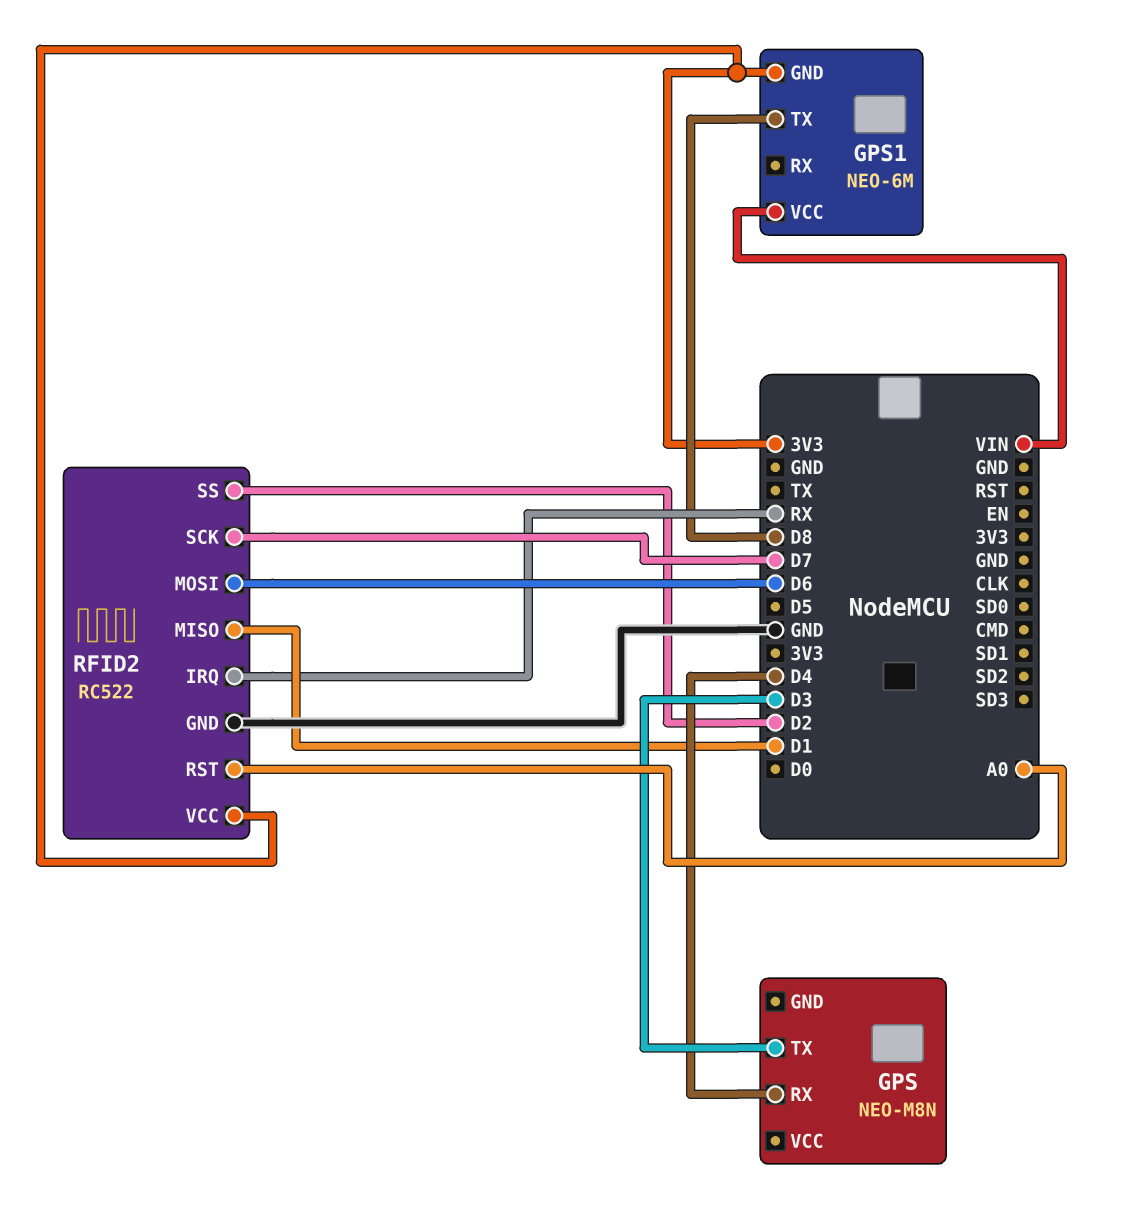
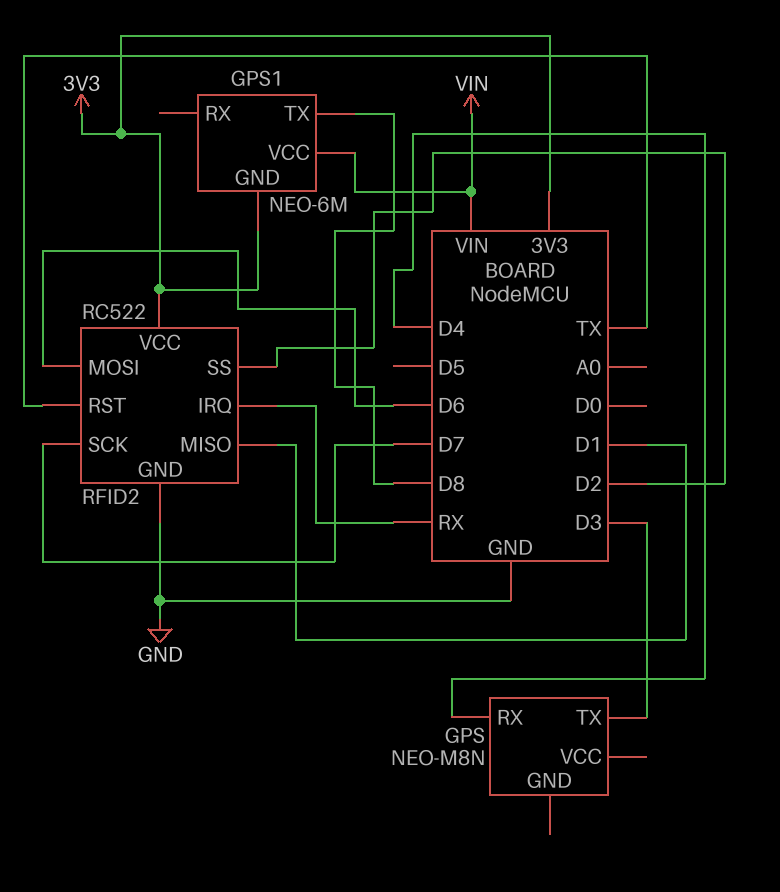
RFID2 pin RST: A0 -> TX

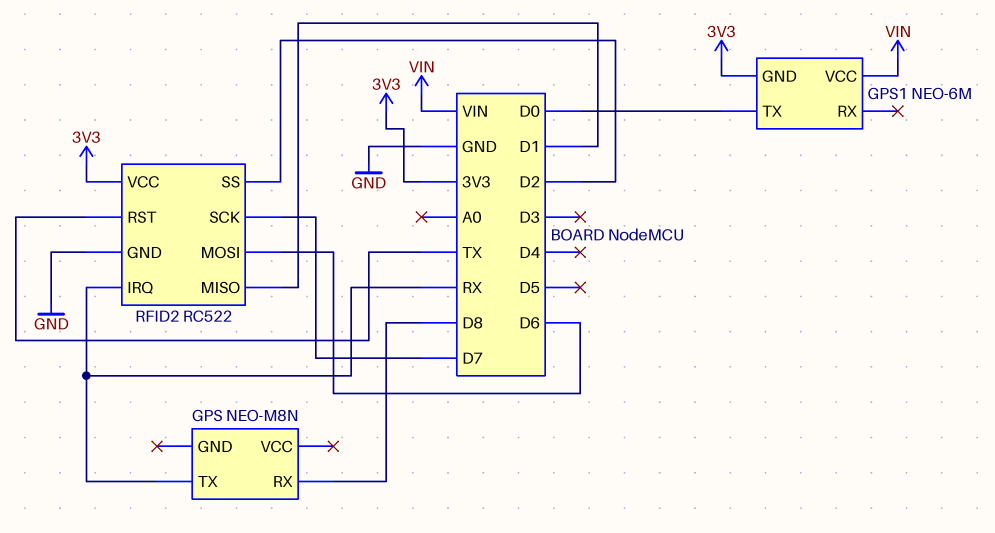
GPS pin RX: D4 -> D8
GPS pin TX: D3 -> RX
GPS1 pin TX: D8 -> D0

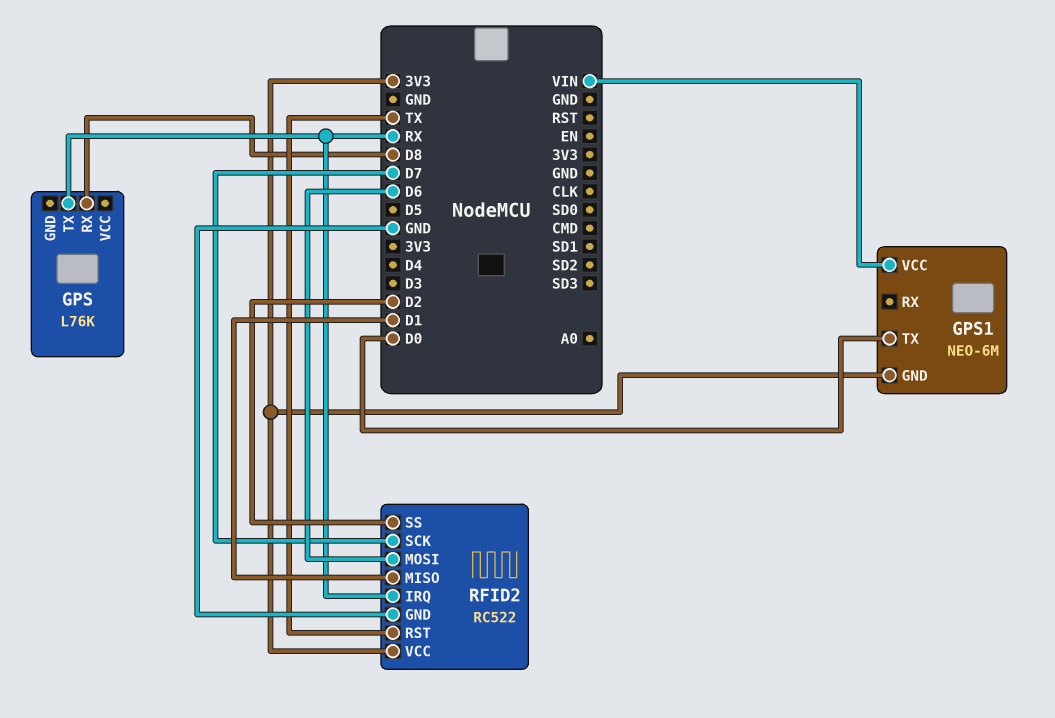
GPS: NEO-M8N -> L76K

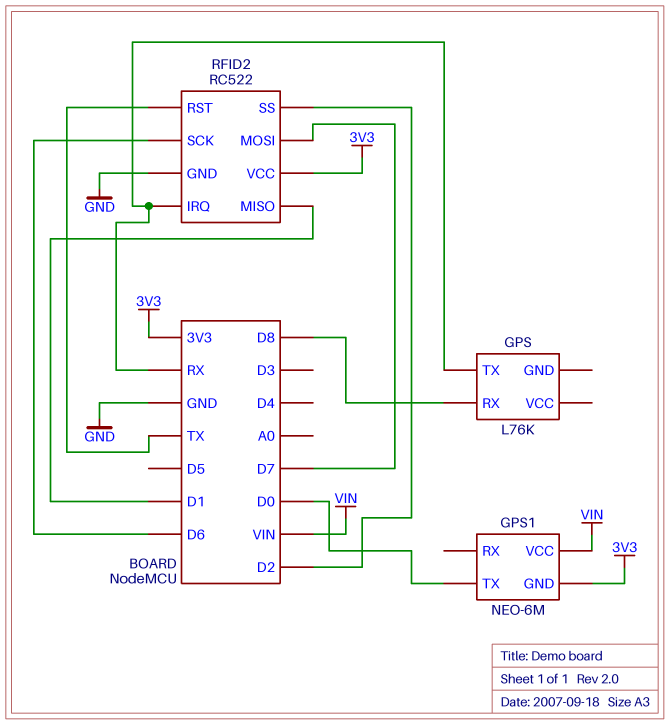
RFID2 pin MOSI: D6 -> D7
RFID2 pin SCK: D7 -> D6

